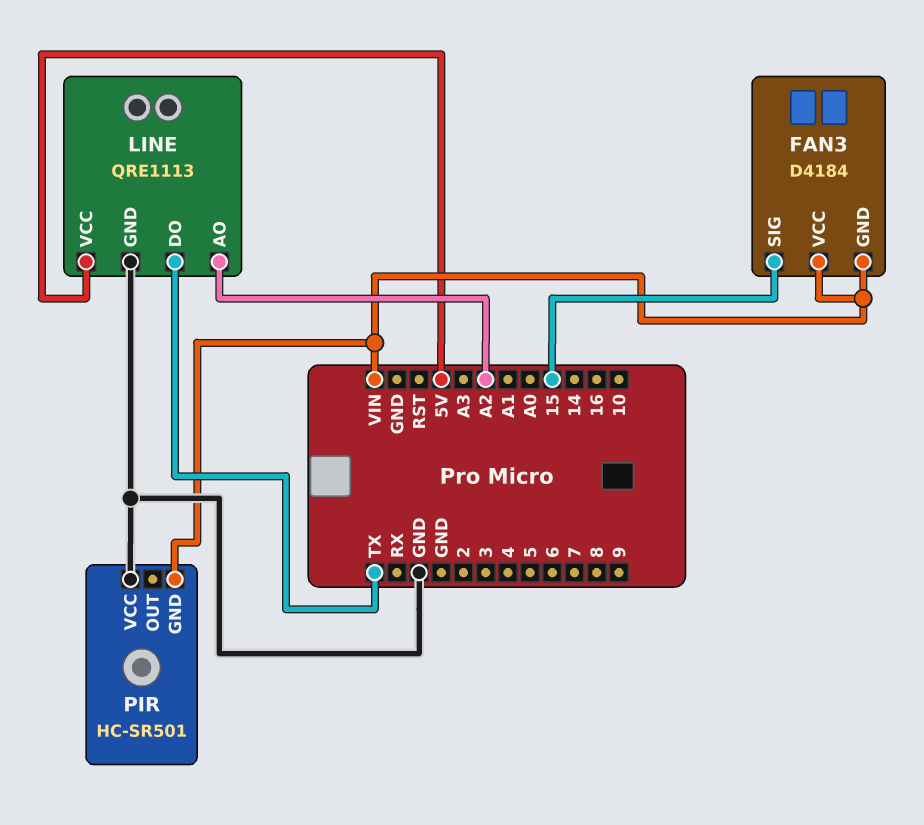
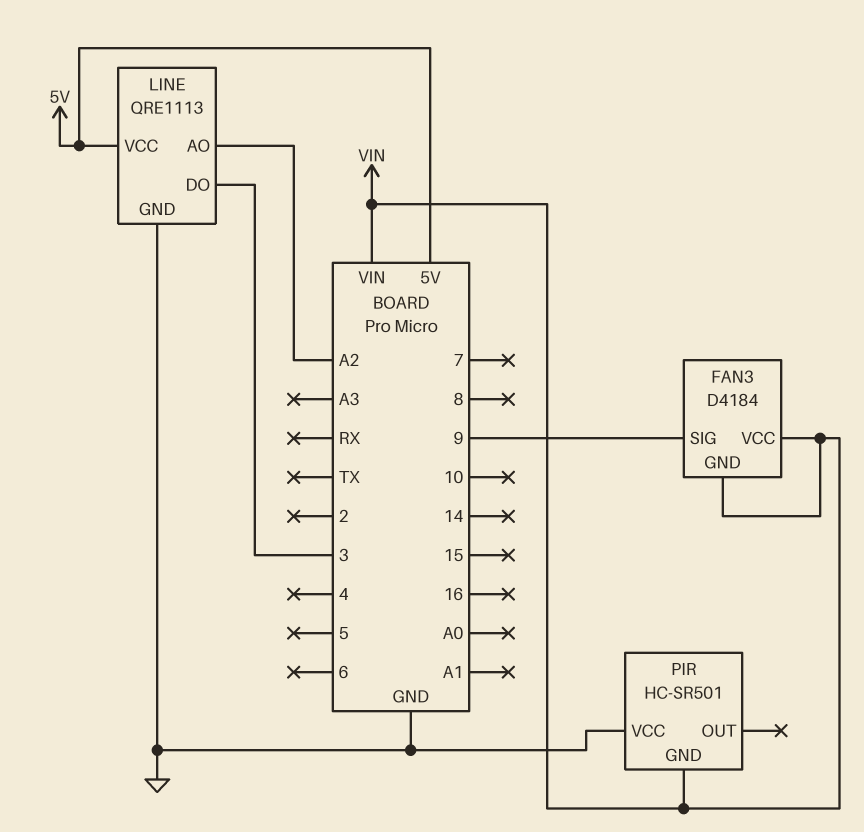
FAN3 pin SIG: 15 -> 9
LINE pin DO: TX -> 3

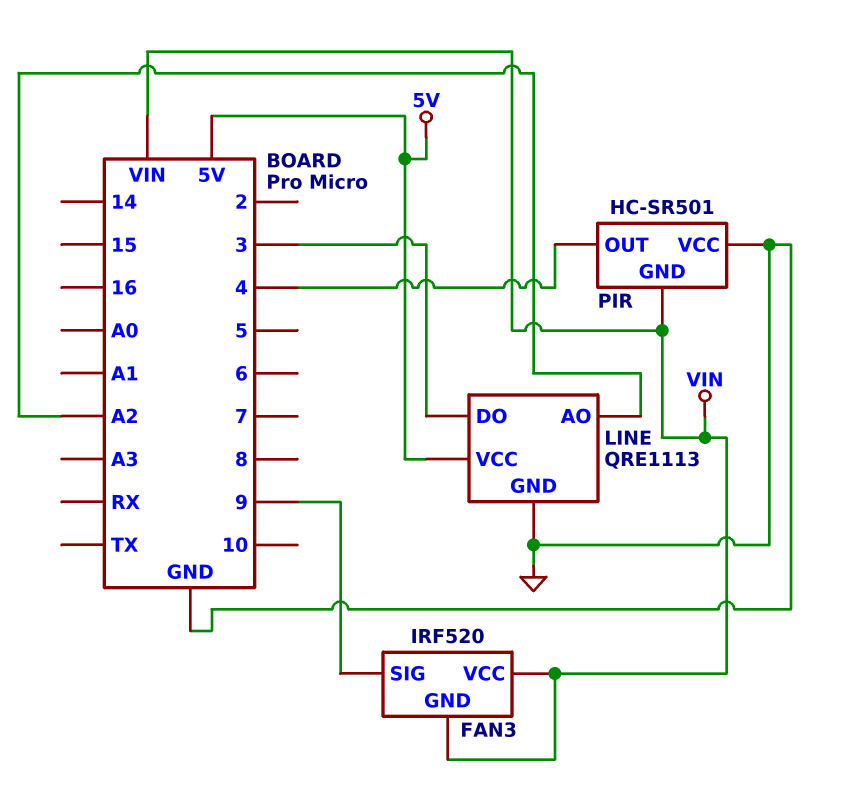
FAN3: D4184 -> IRF520
PIR pin OUT: none -> 4

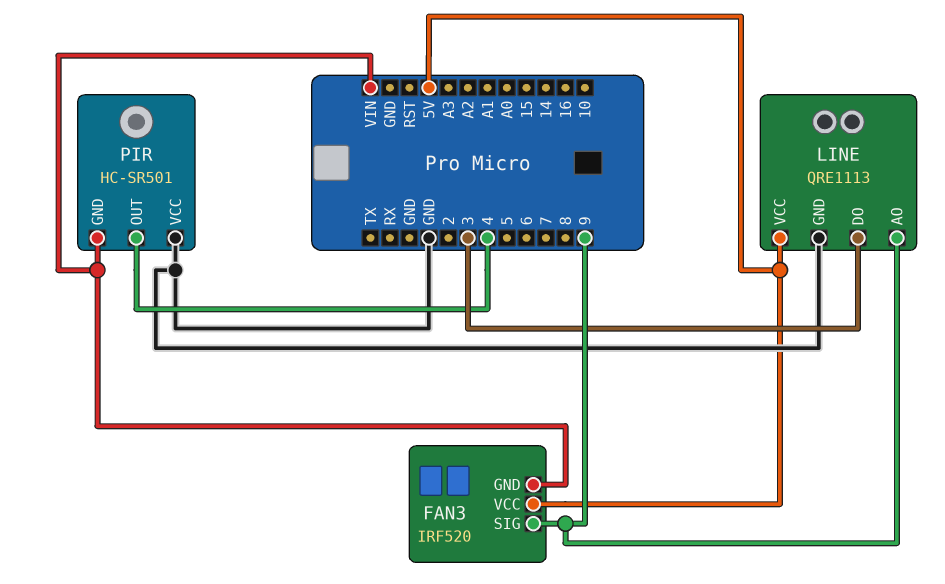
FAN3 pin VCC: VIN -> 5V
LINE pin AO: A2 -> 9

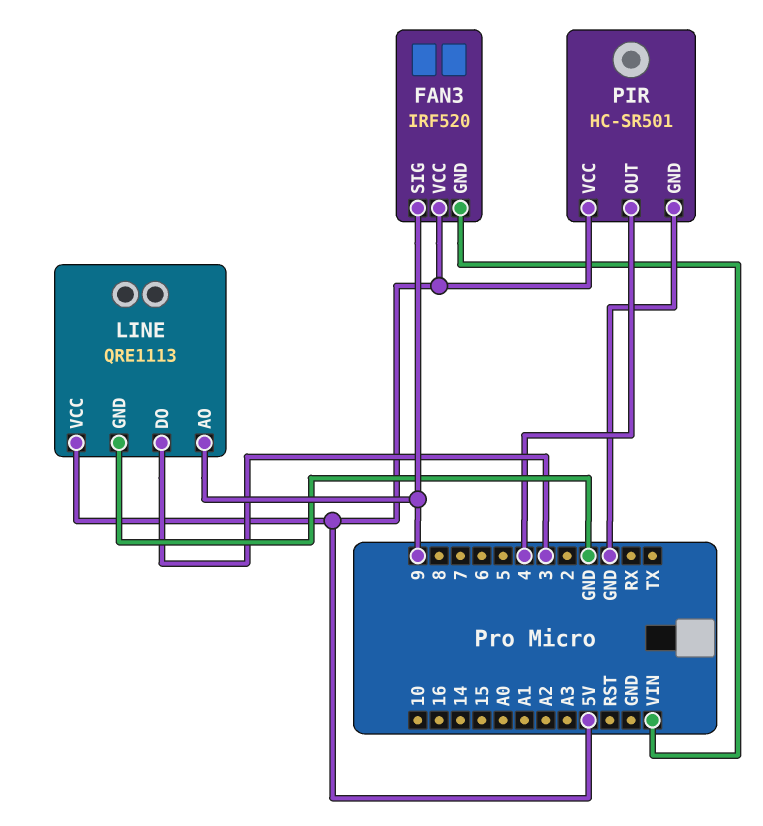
PIR pin GND: VIN -> GND
PIR pin VCC: GND -> 5V

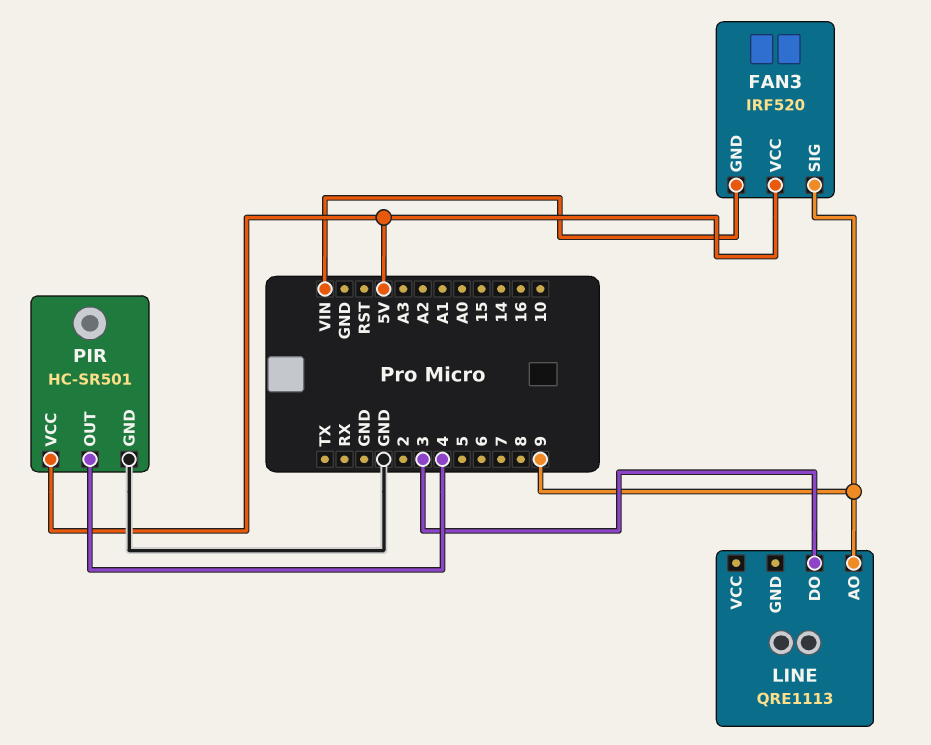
LINE pin GND: GND -> none
LINE pin VCC: 5V -> none

